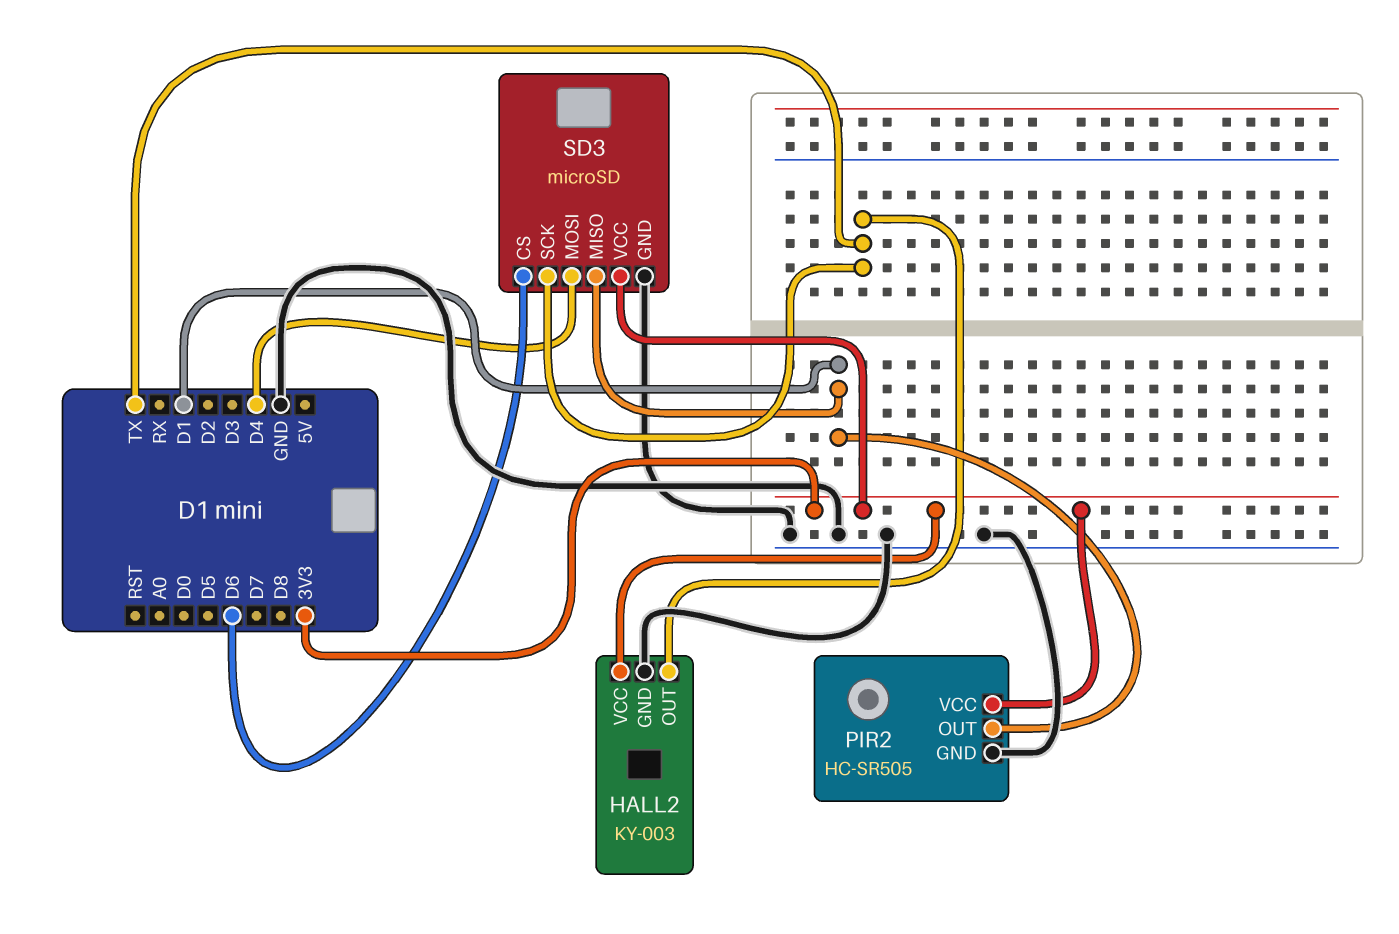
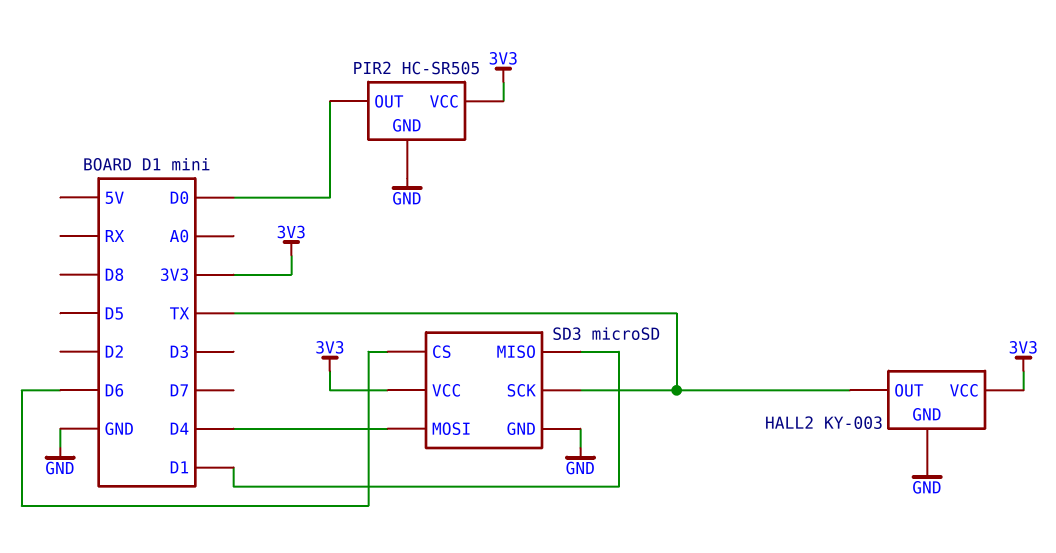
PIR2 pin OUT: D1 -> D0

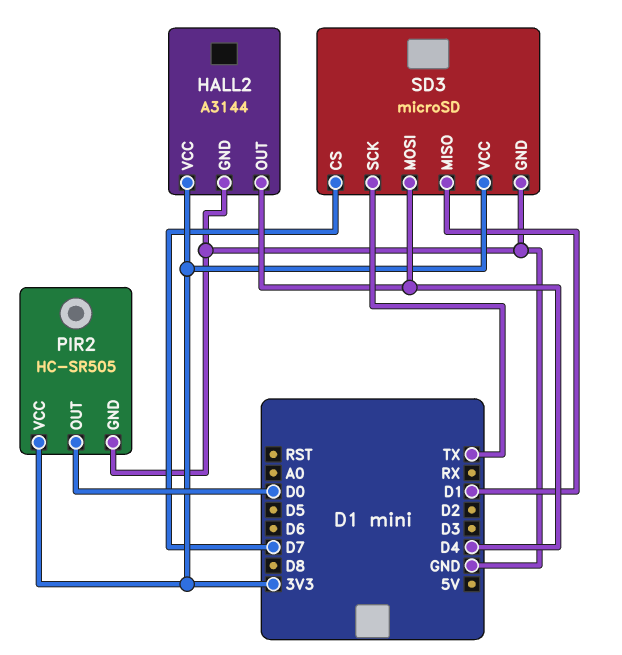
HALL2: KY-003 -> A3144
HALL2 pin OUT: TX -> D4
SD3 pin CS: D6 -> D7

